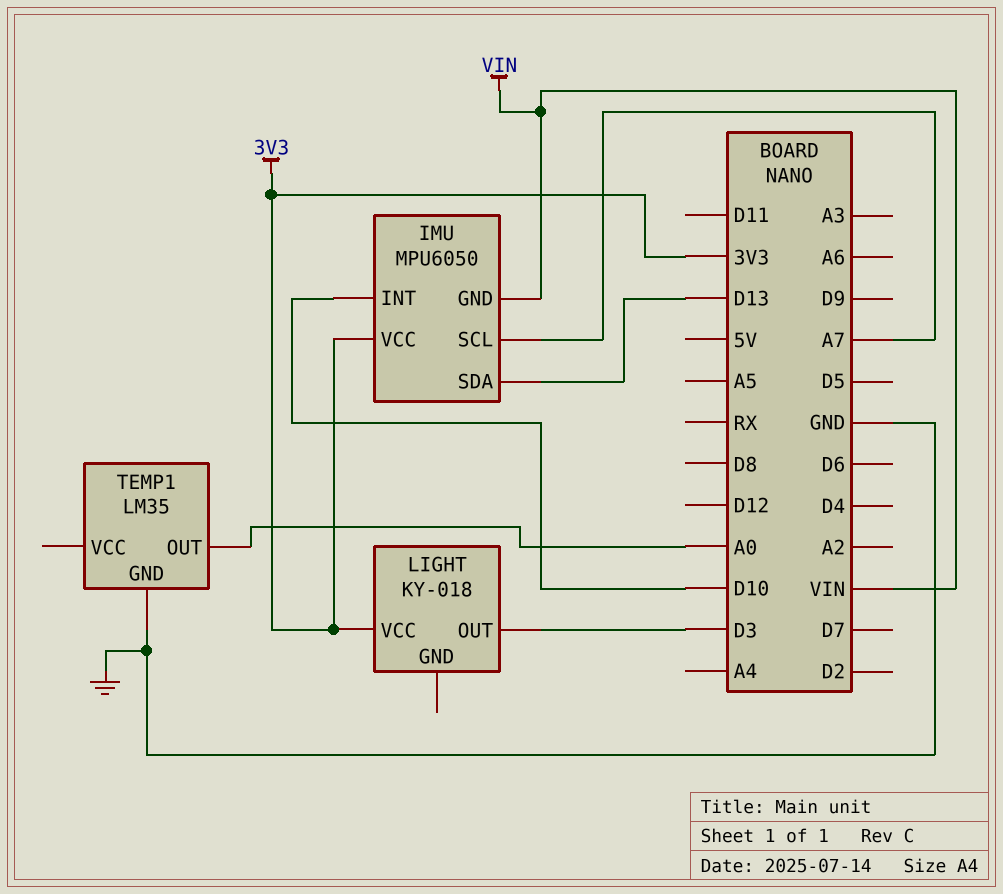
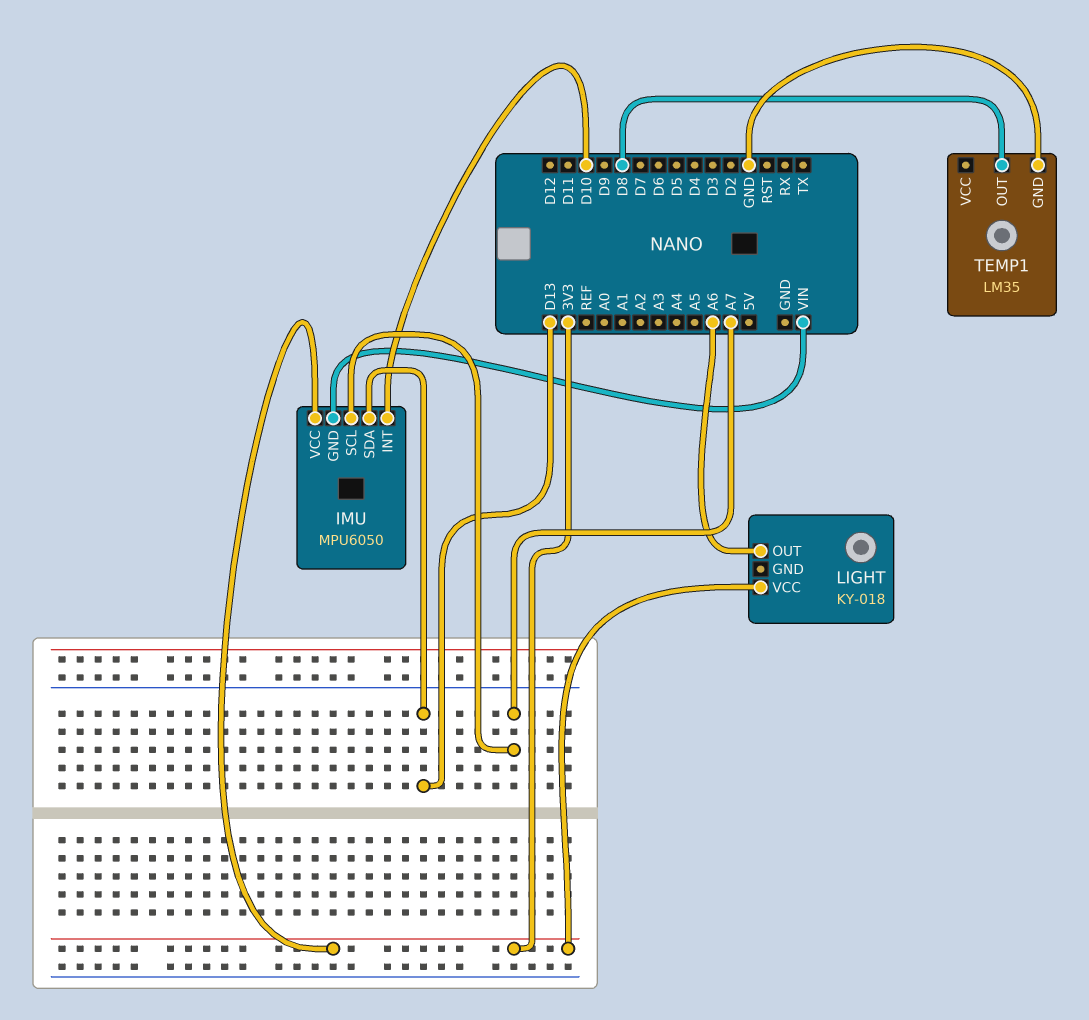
LIGHT pin OUT: D3 -> A6
TEMP1 pin OUT: A0 -> D8

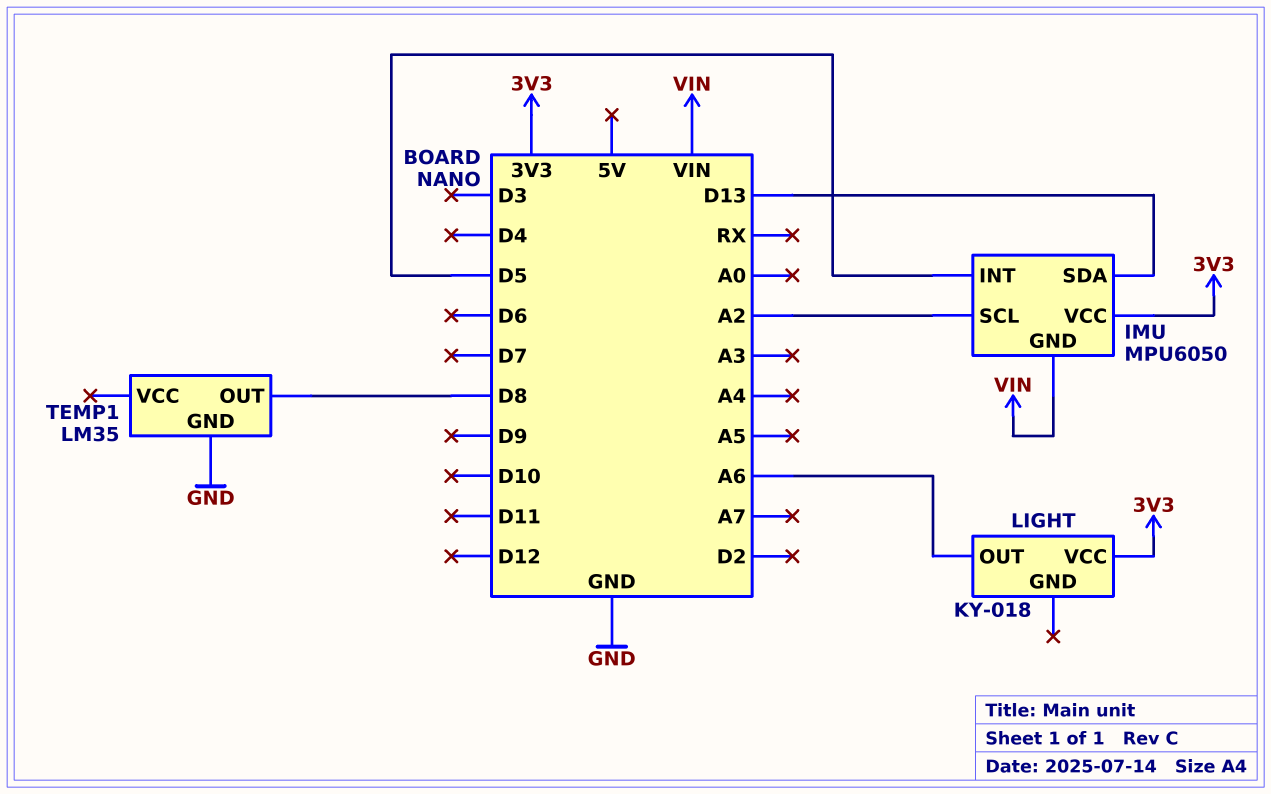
IMU pin INT: D10 -> D5
IMU pin SCL: A7 -> A2

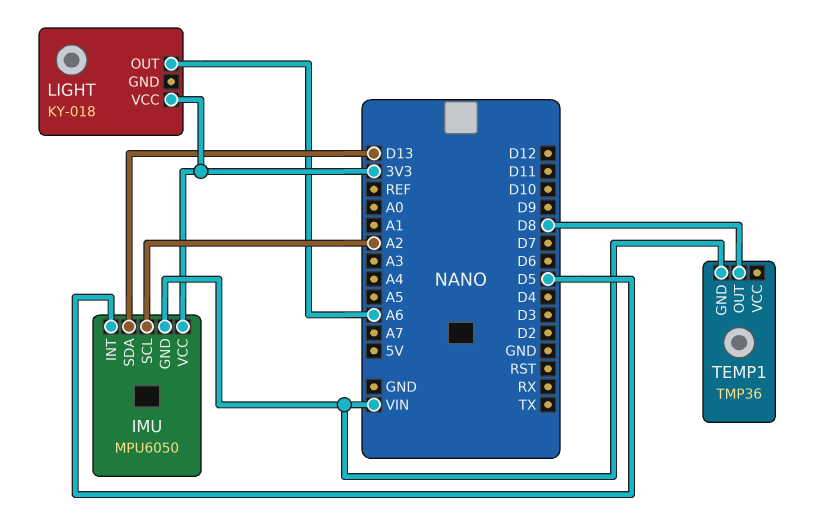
TEMP1: LM35 -> TMP36
TEMP1 pin GND: GND -> VIN

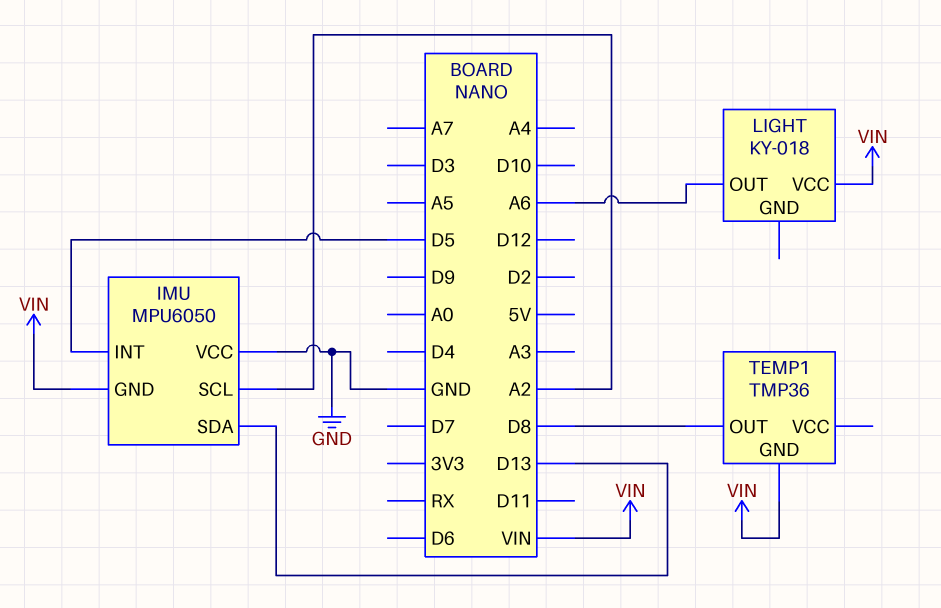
IMU pin VCC: 3V3 -> GND
LIGHT pin VCC: 3V3 -> VIN

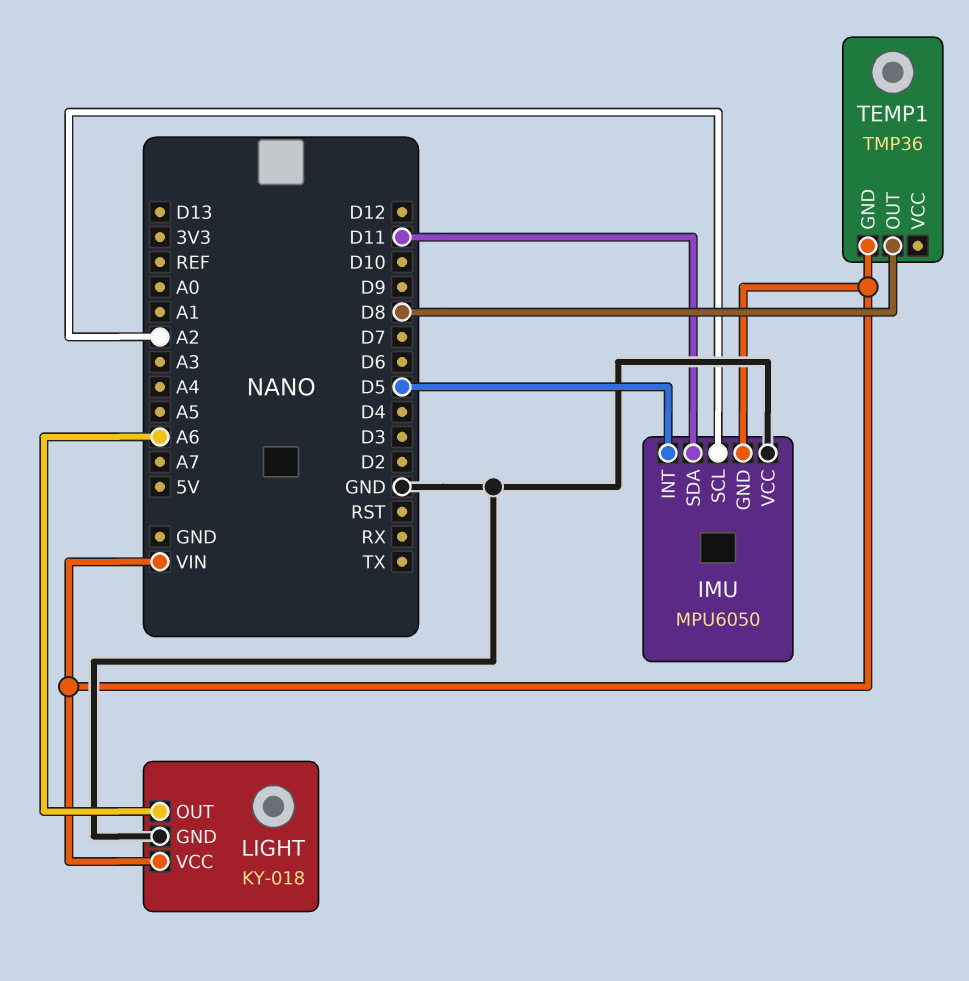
IMU pin SDA: D13 -> D11
LIGHT pin GND: none -> GND

